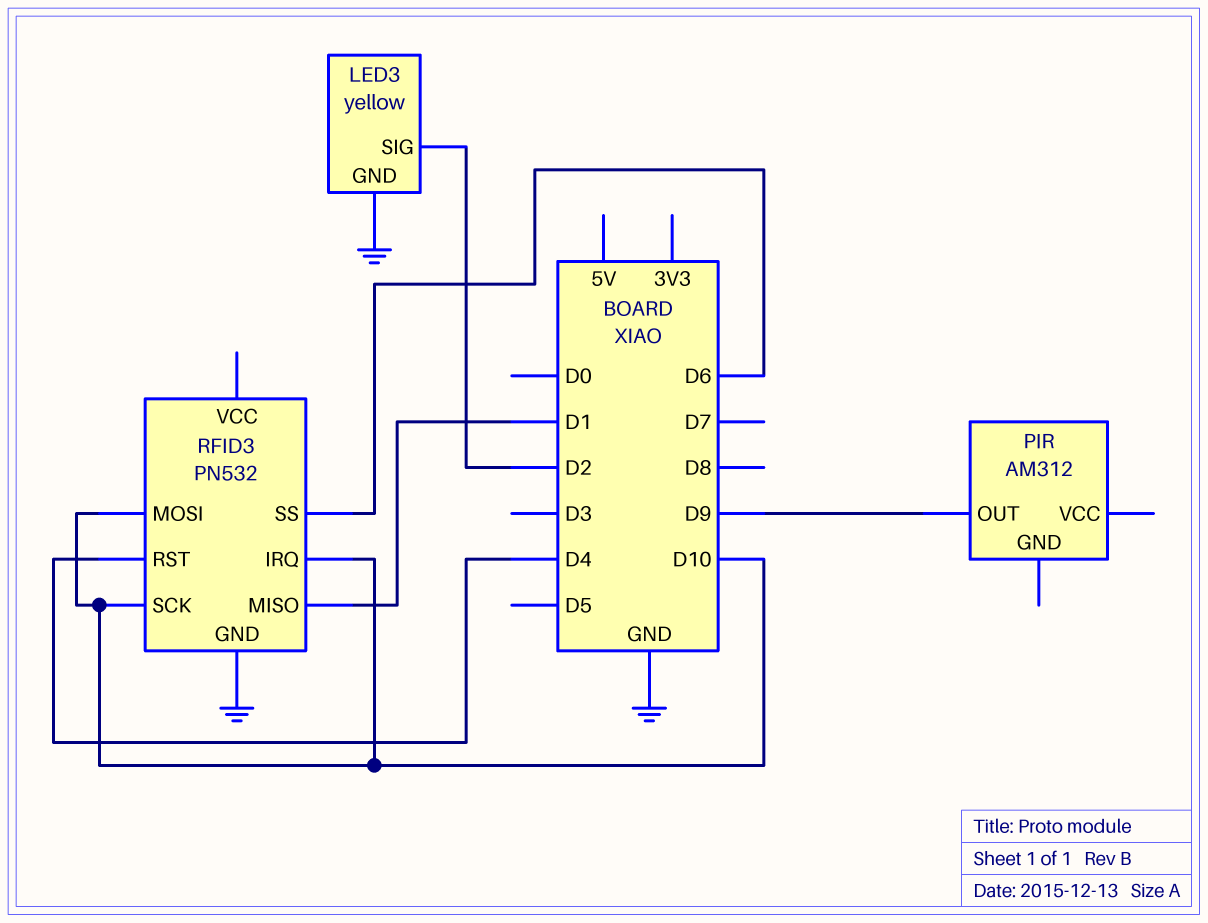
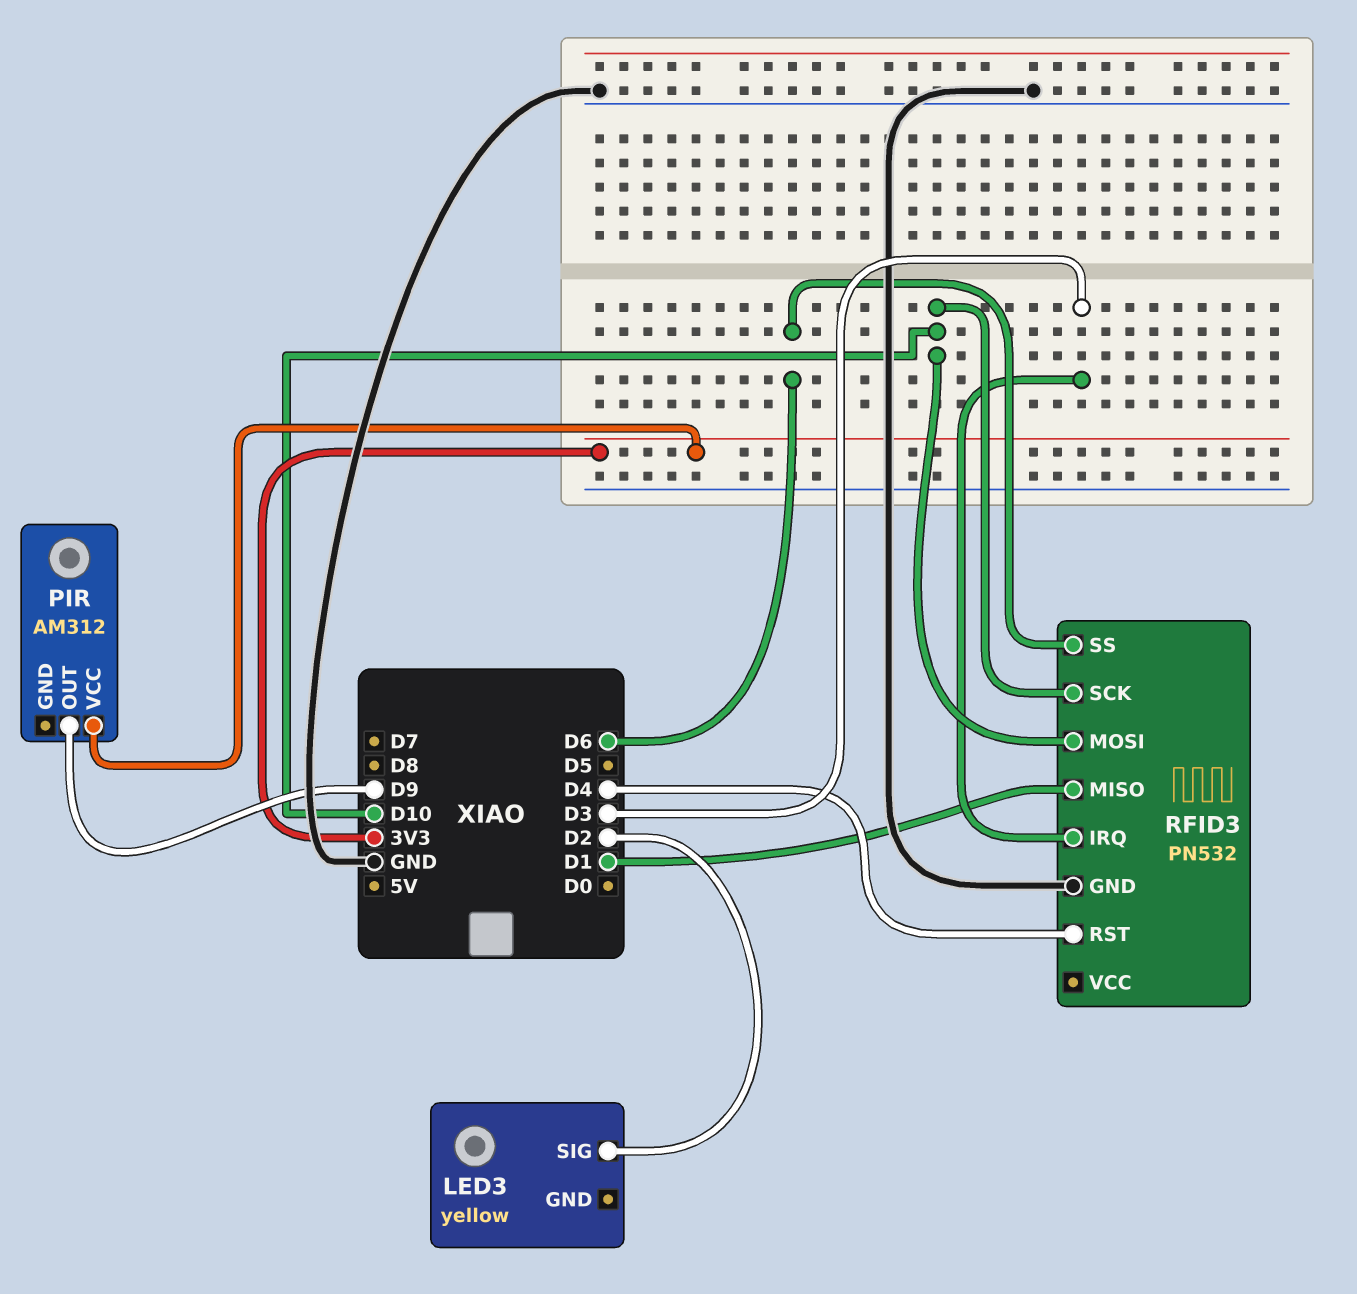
LED3 pin GND: GND -> none
PIR pin VCC: none -> 3V3
RFID3 pin IRQ: D10 -> D3

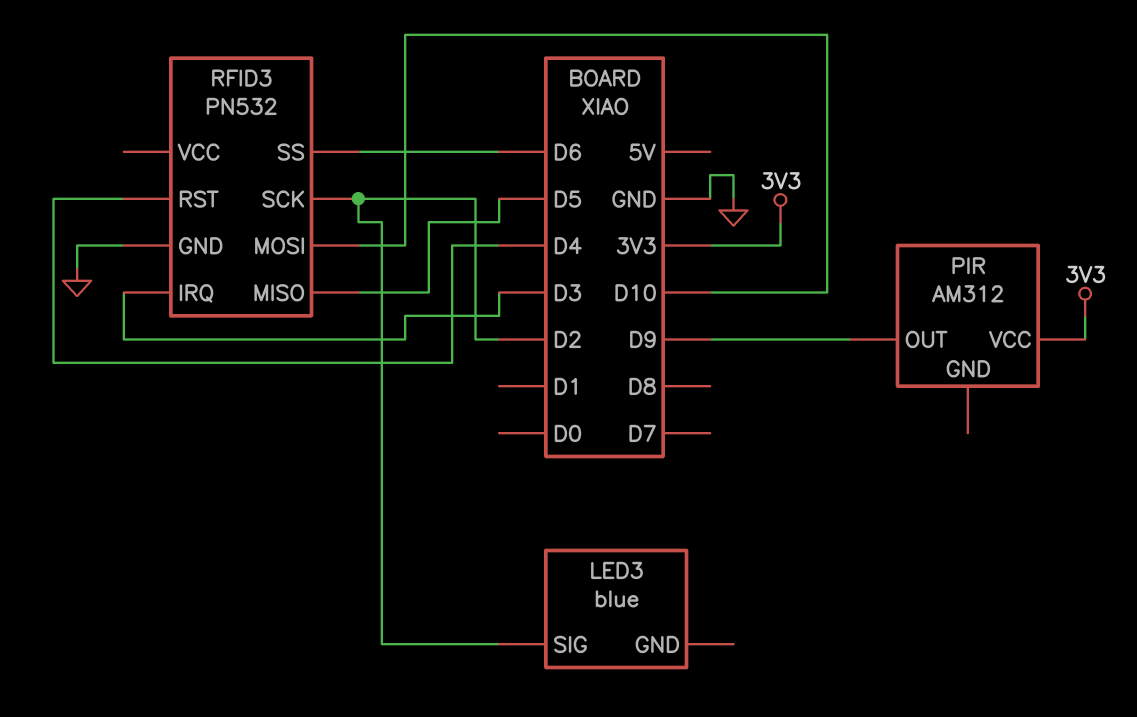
LED3: yellow -> blue
RFID3 pin MISO: D1 -> D5
RFID3 pin SCK: D10 -> D2

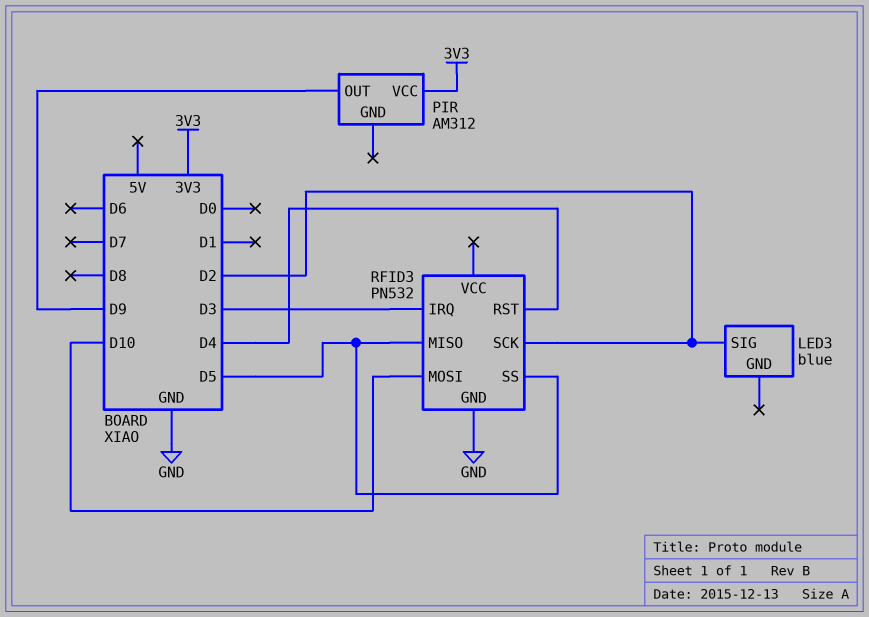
RFID3 pin SS: D6 -> D5

